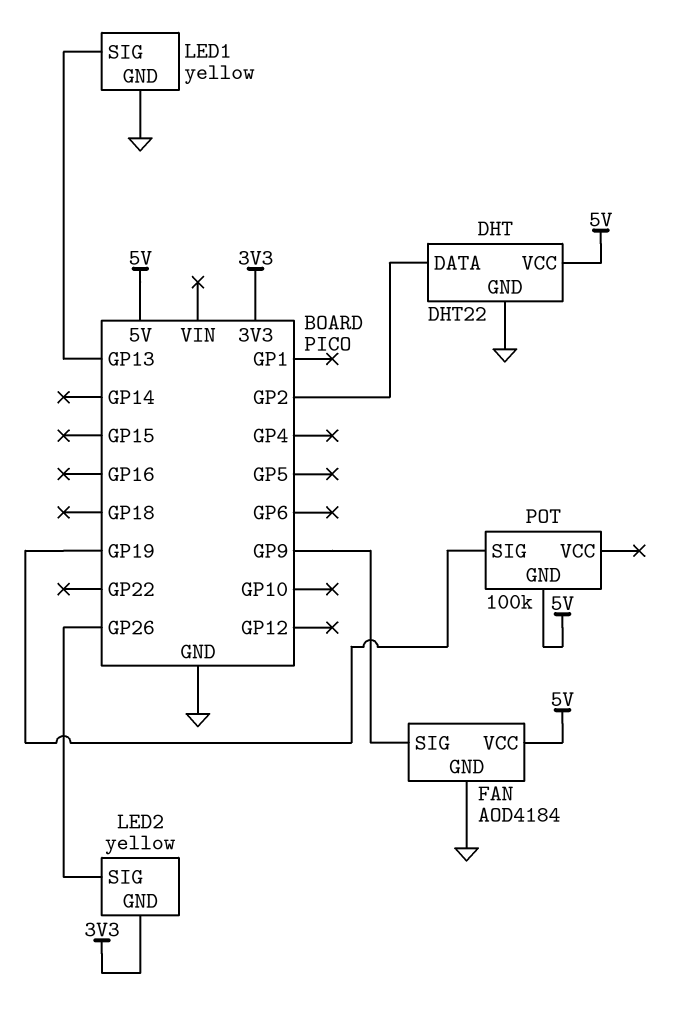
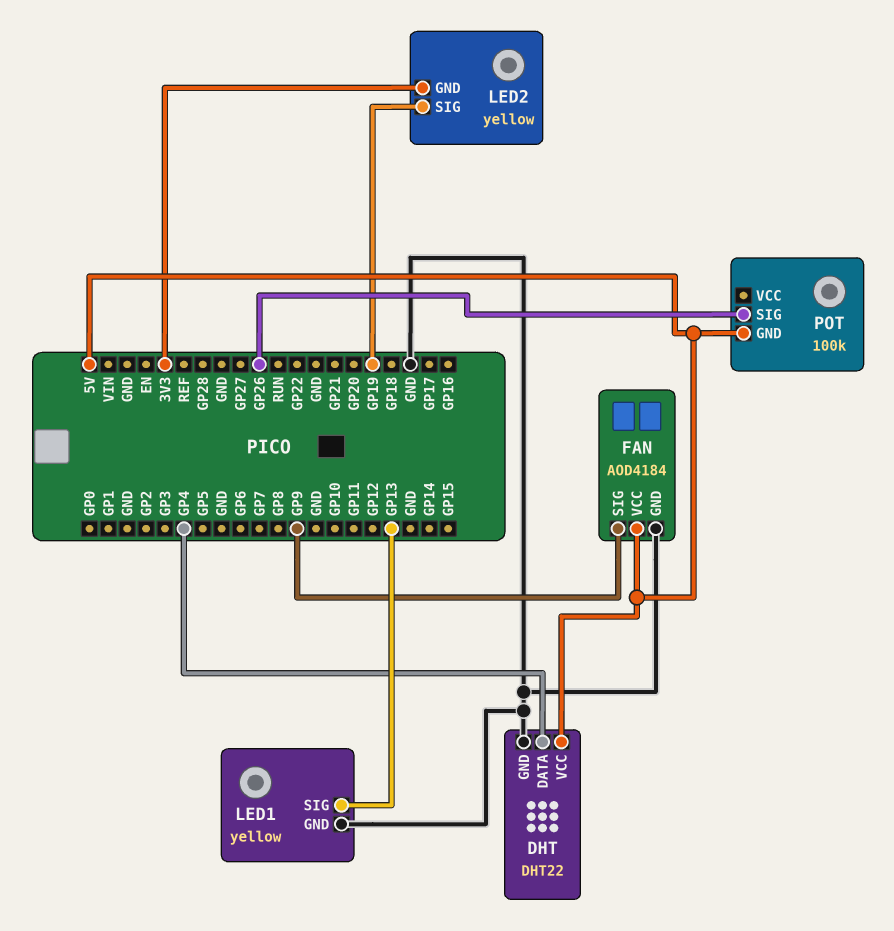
DHT pin DATA: GP2 -> GP4
LED2 pin SIG: GP26 -> GP19
POT pin SIG: GP19 -> GP26

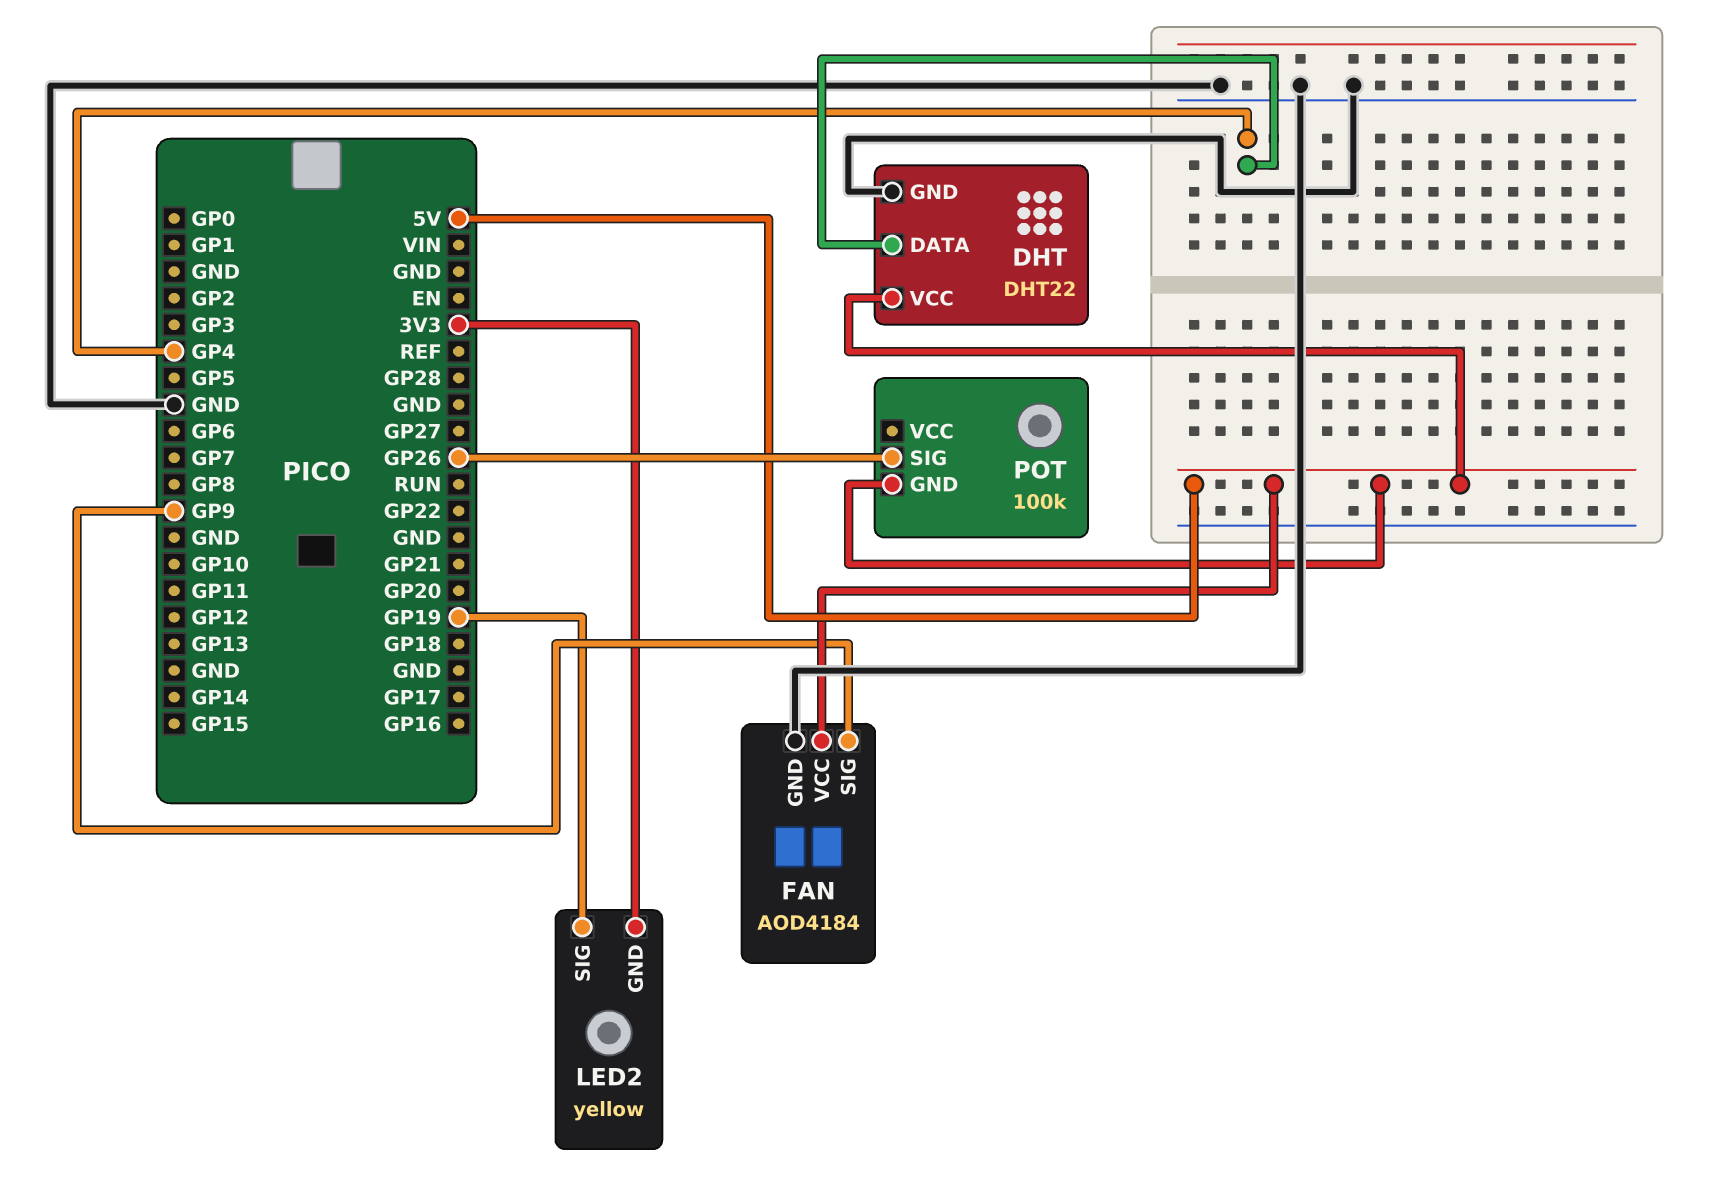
LED1: yellow -> none
LED1 pin GND: GND -> none
LED1 pin SIG: GP13 -> none

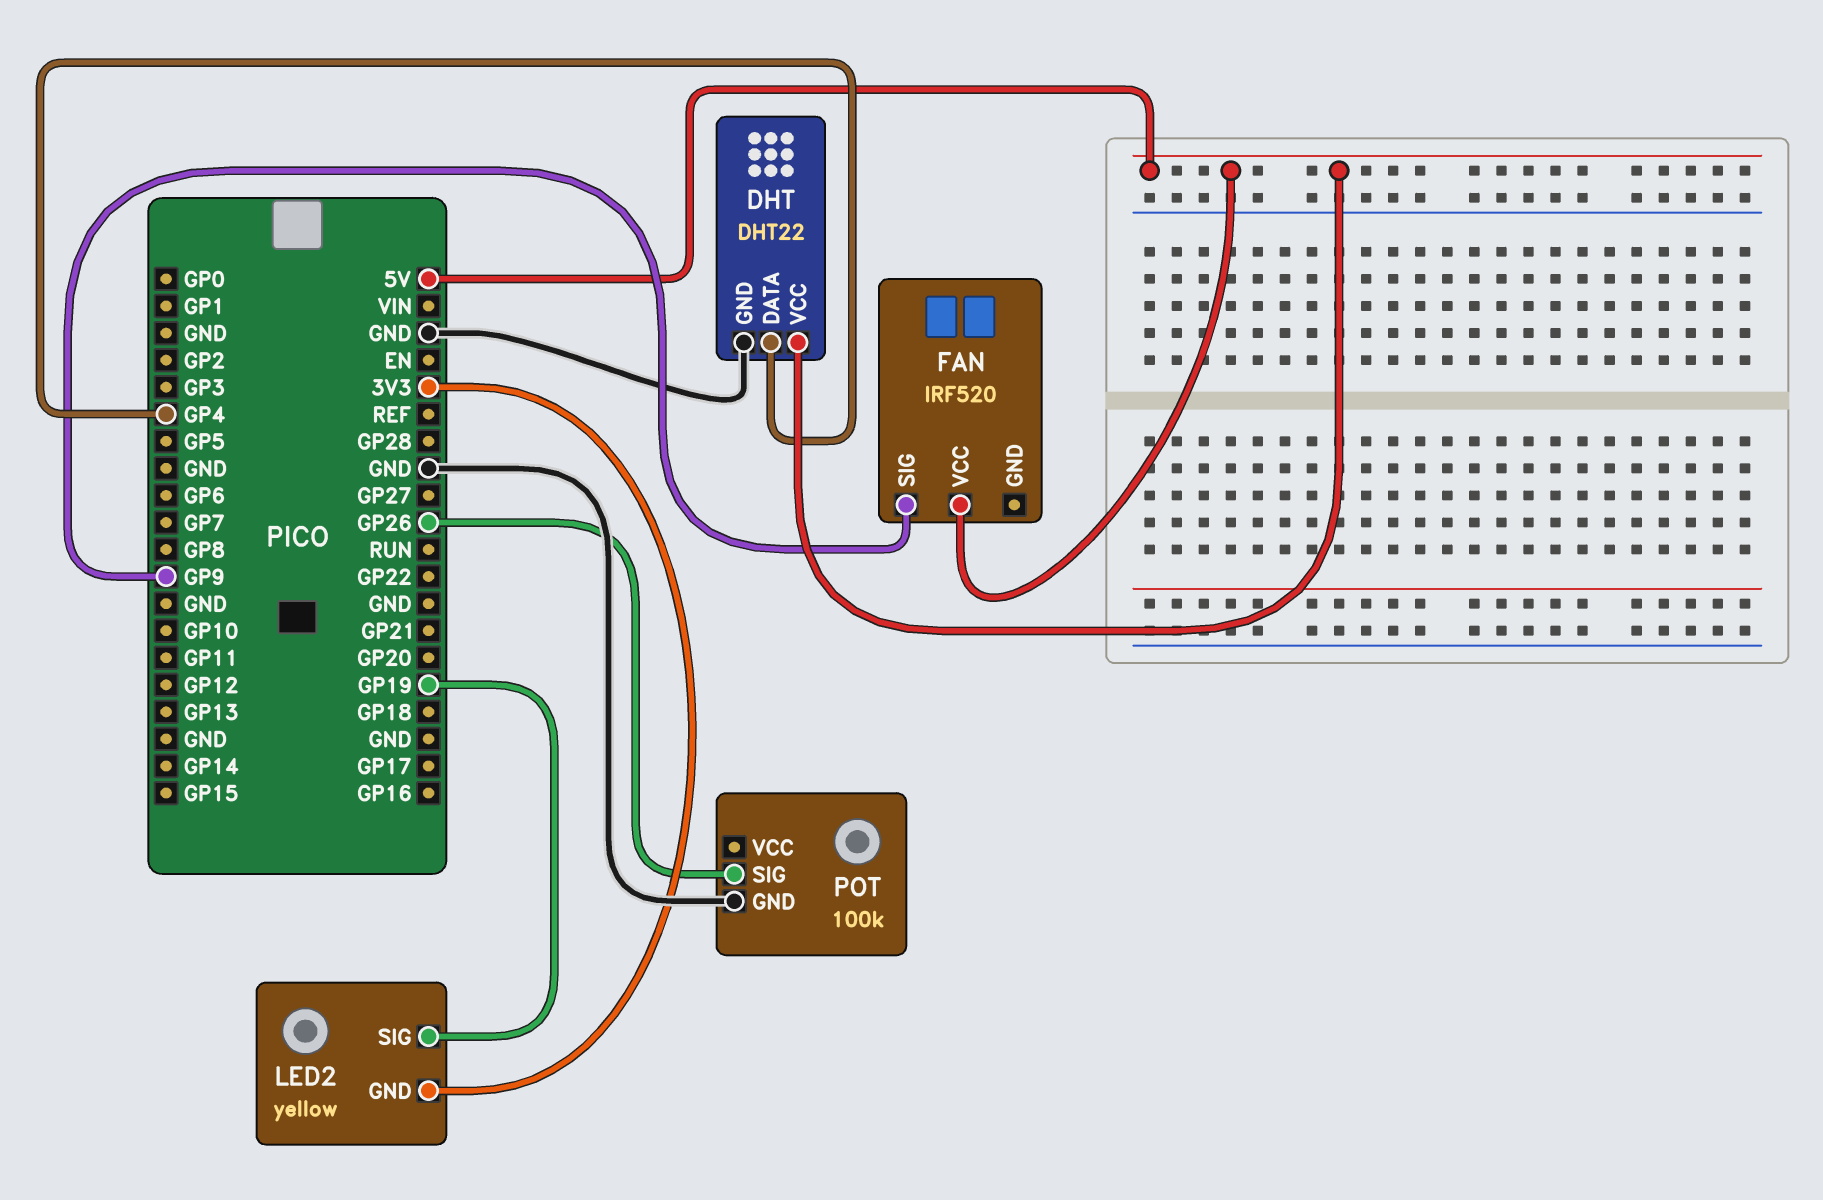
FAN: AOD4184 -> IRF520
FAN pin GND: GND -> none
POT pin GND: 5V -> GND

